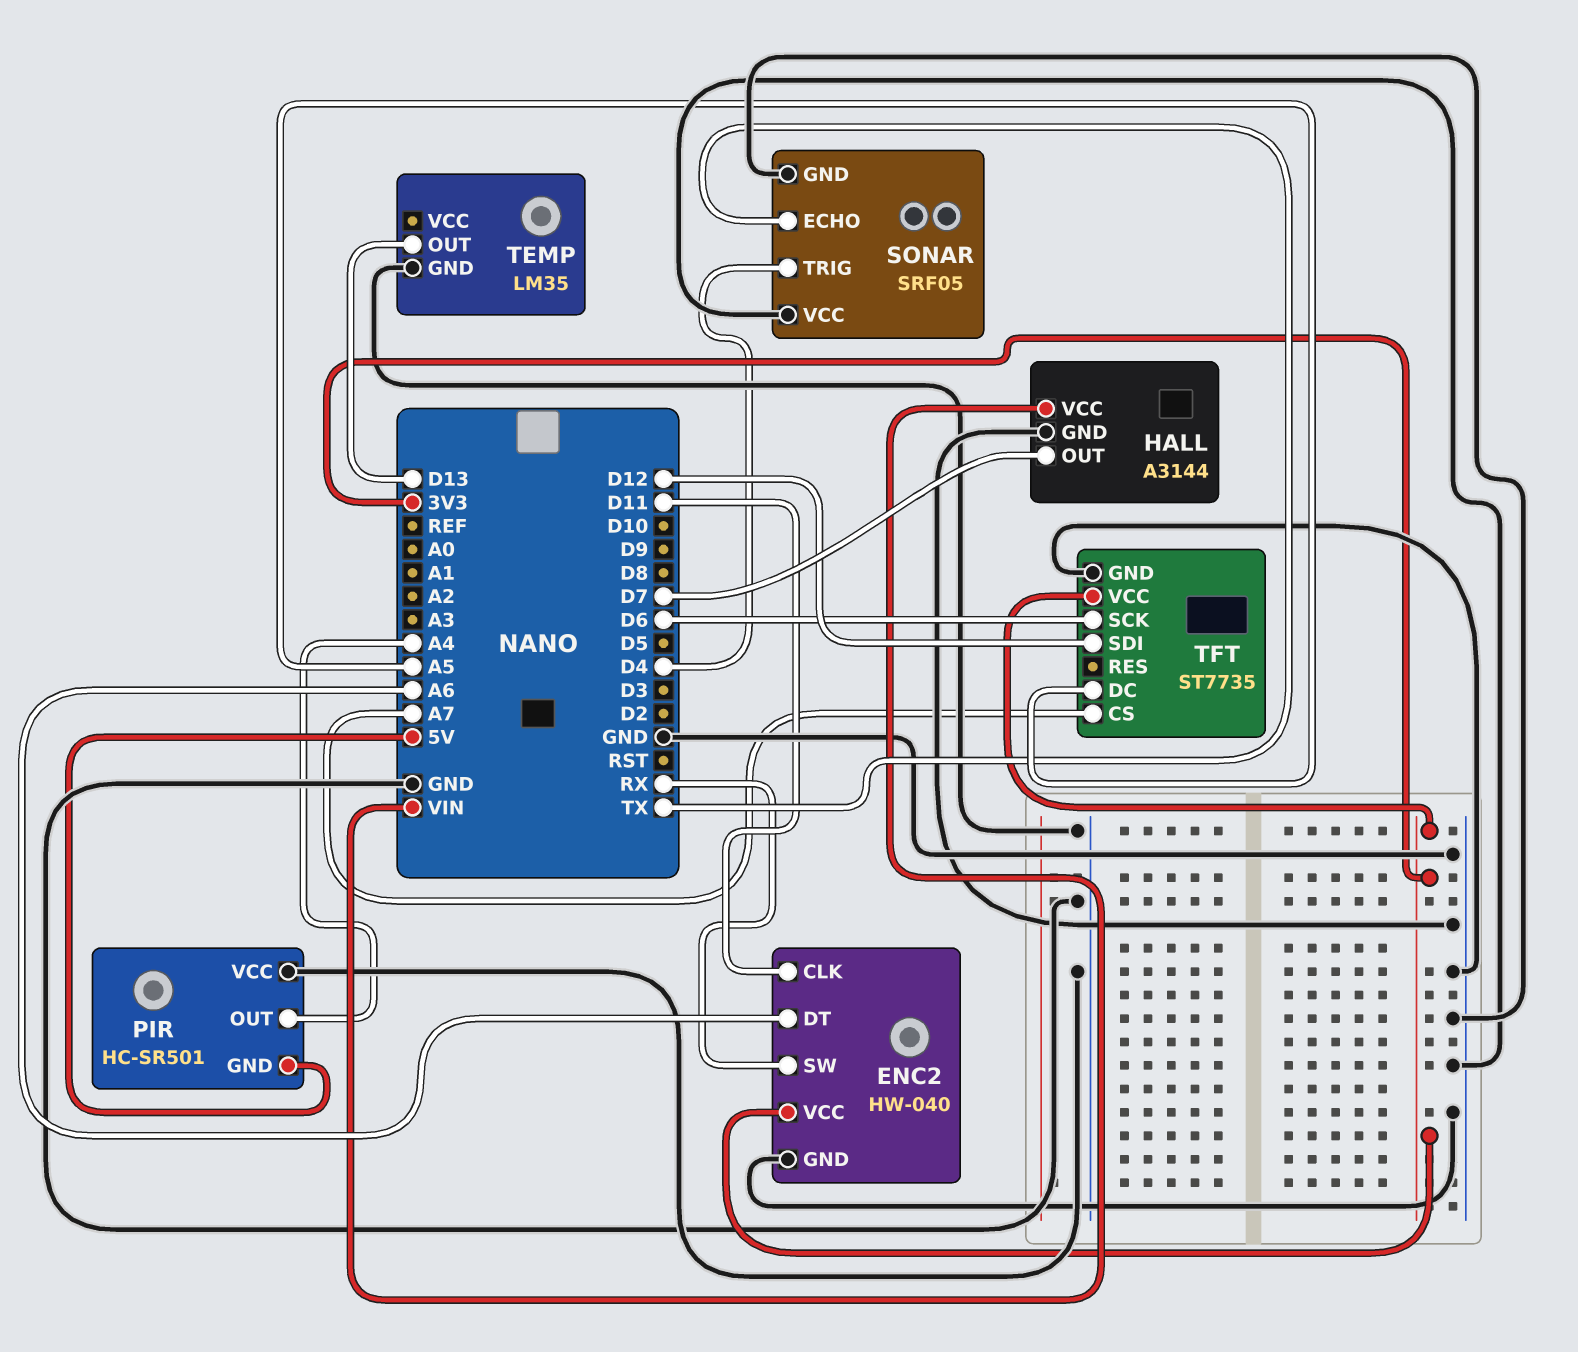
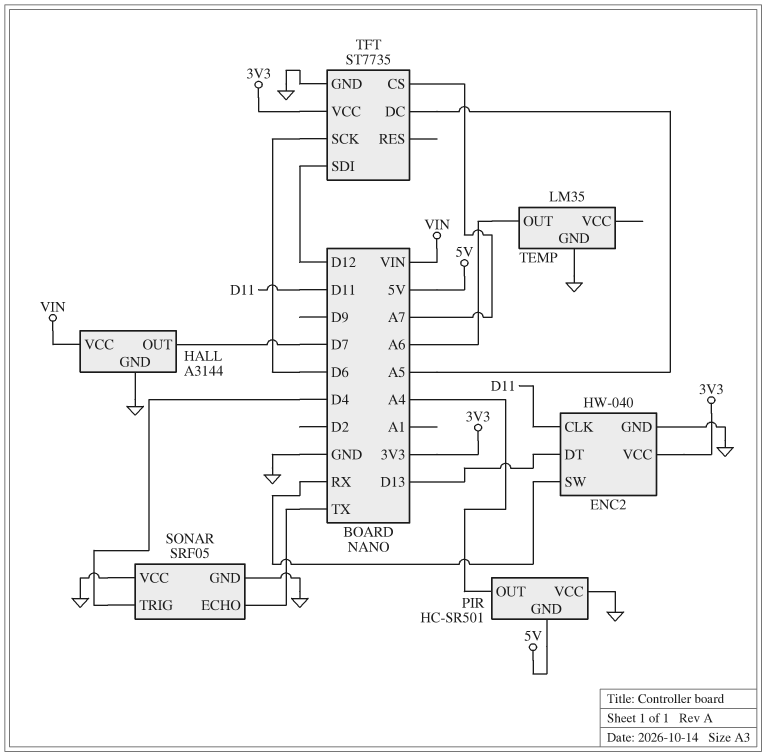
ENC2 pin DT: A6 -> D13
TEMP pin OUT: D13 -> A6

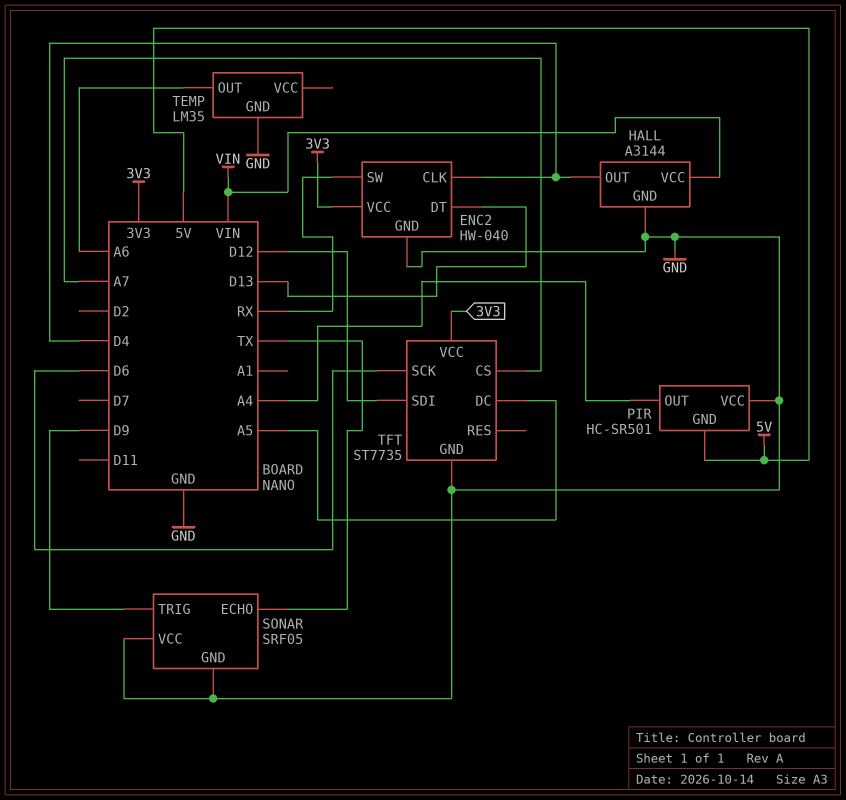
ENC2 pin CLK: D11 -> D4
HALL pin OUT: D7 -> D4
SONAR pin TRIG: D4 -> D9

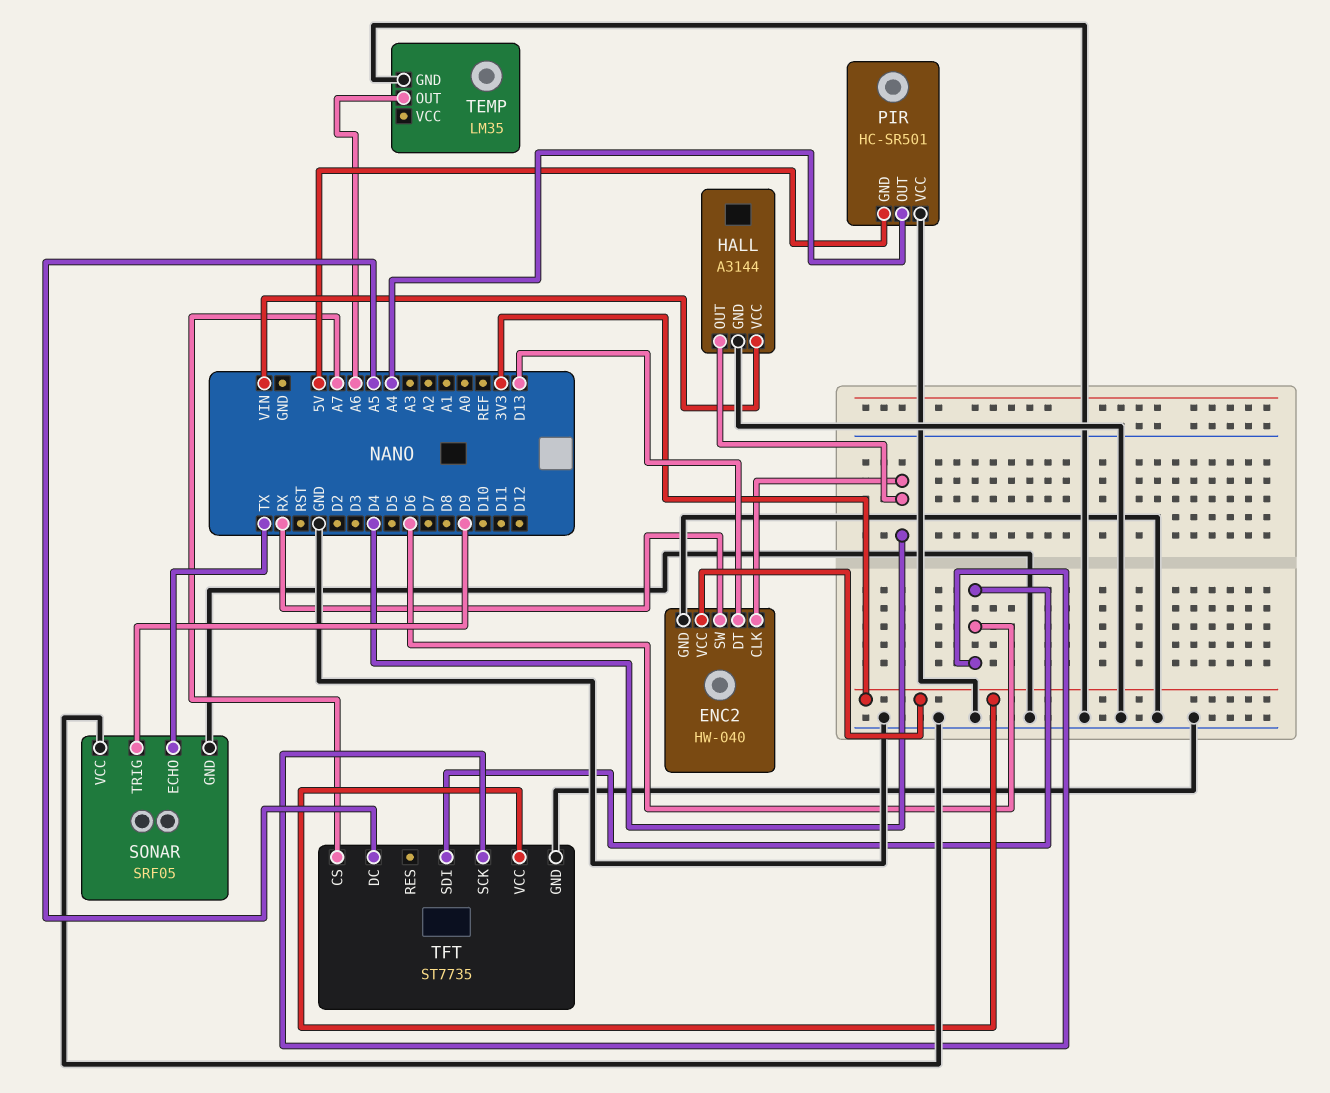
TFT pin SDI: D12 -> D6

